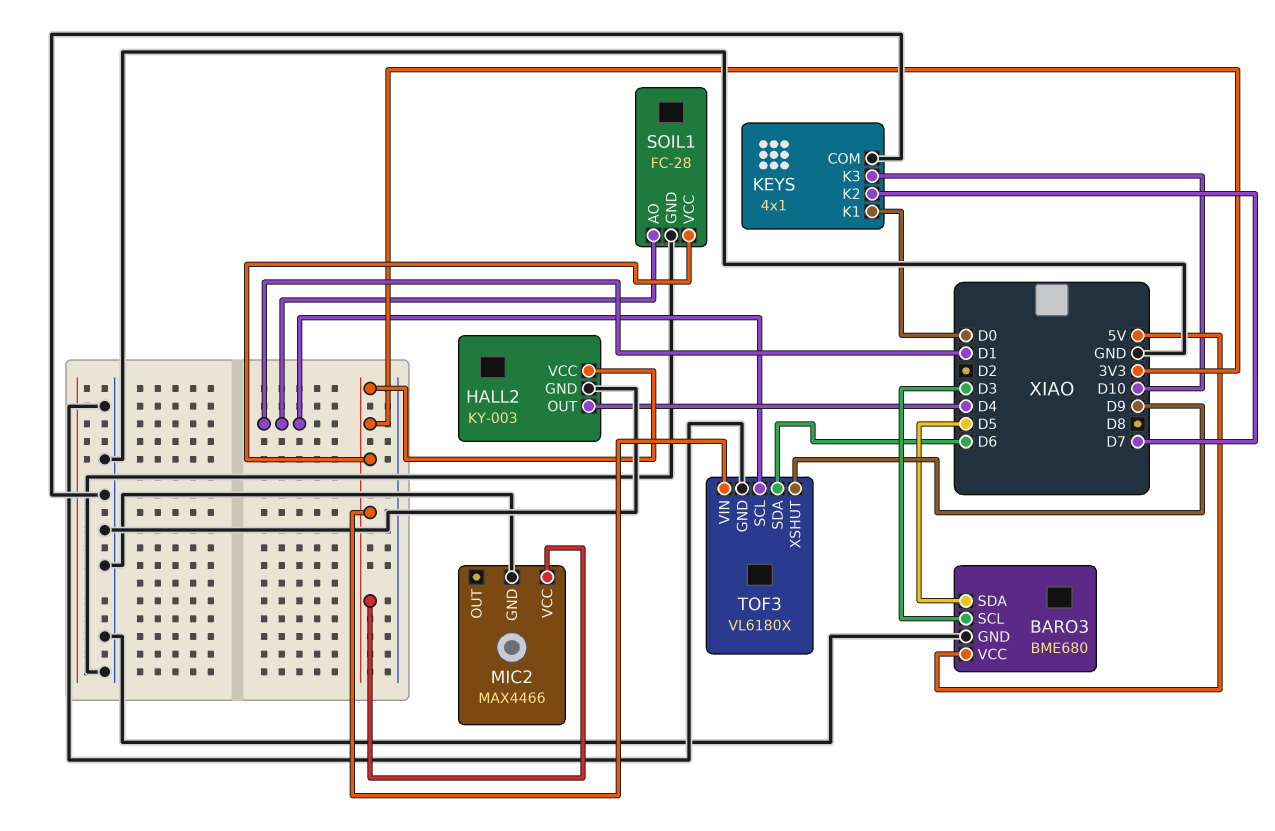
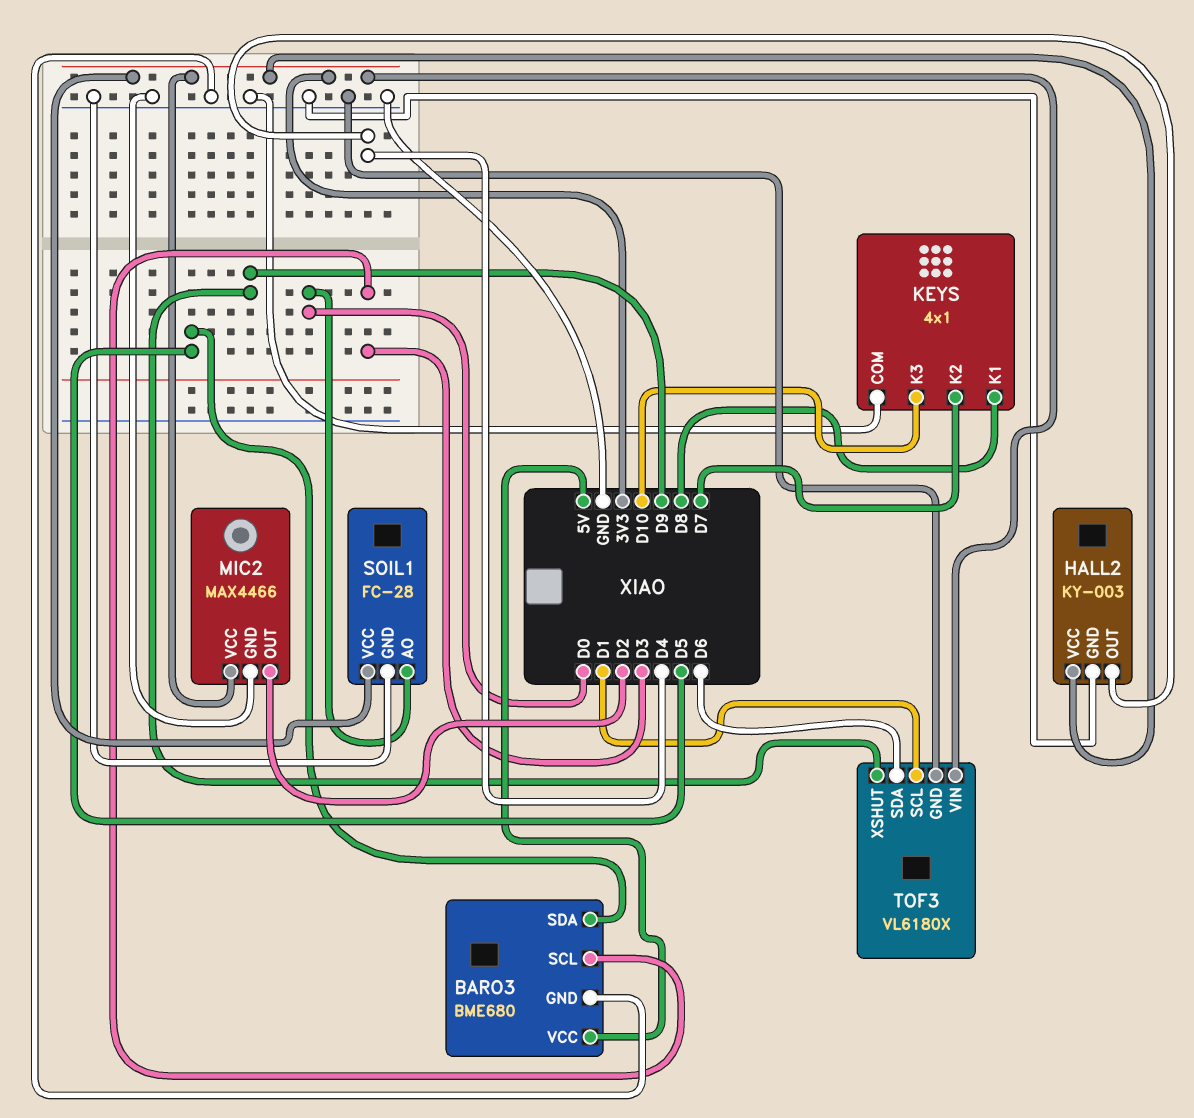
KEYS pin K1: D0 -> D8
MIC2 pin OUT: none -> D2
SOIL1 pin AO: D1 -> D0

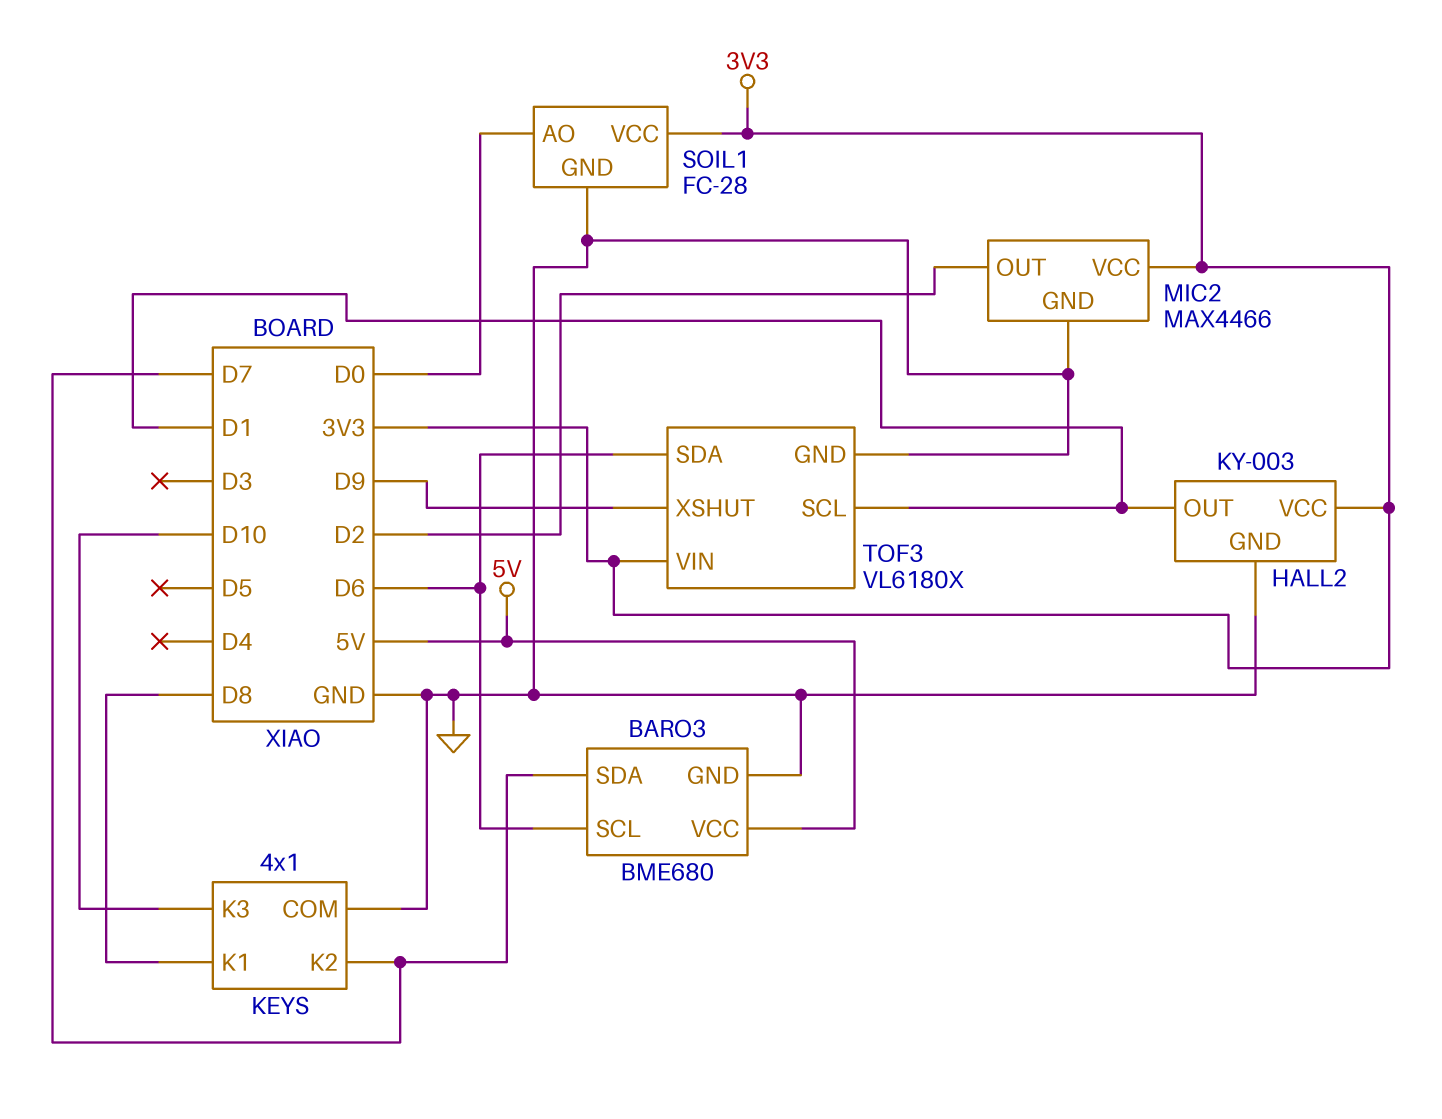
BARO3 pin SCL: D3 -> D6
BARO3 pin SDA: D5 -> D7
HALL2 pin OUT: D4 -> D1

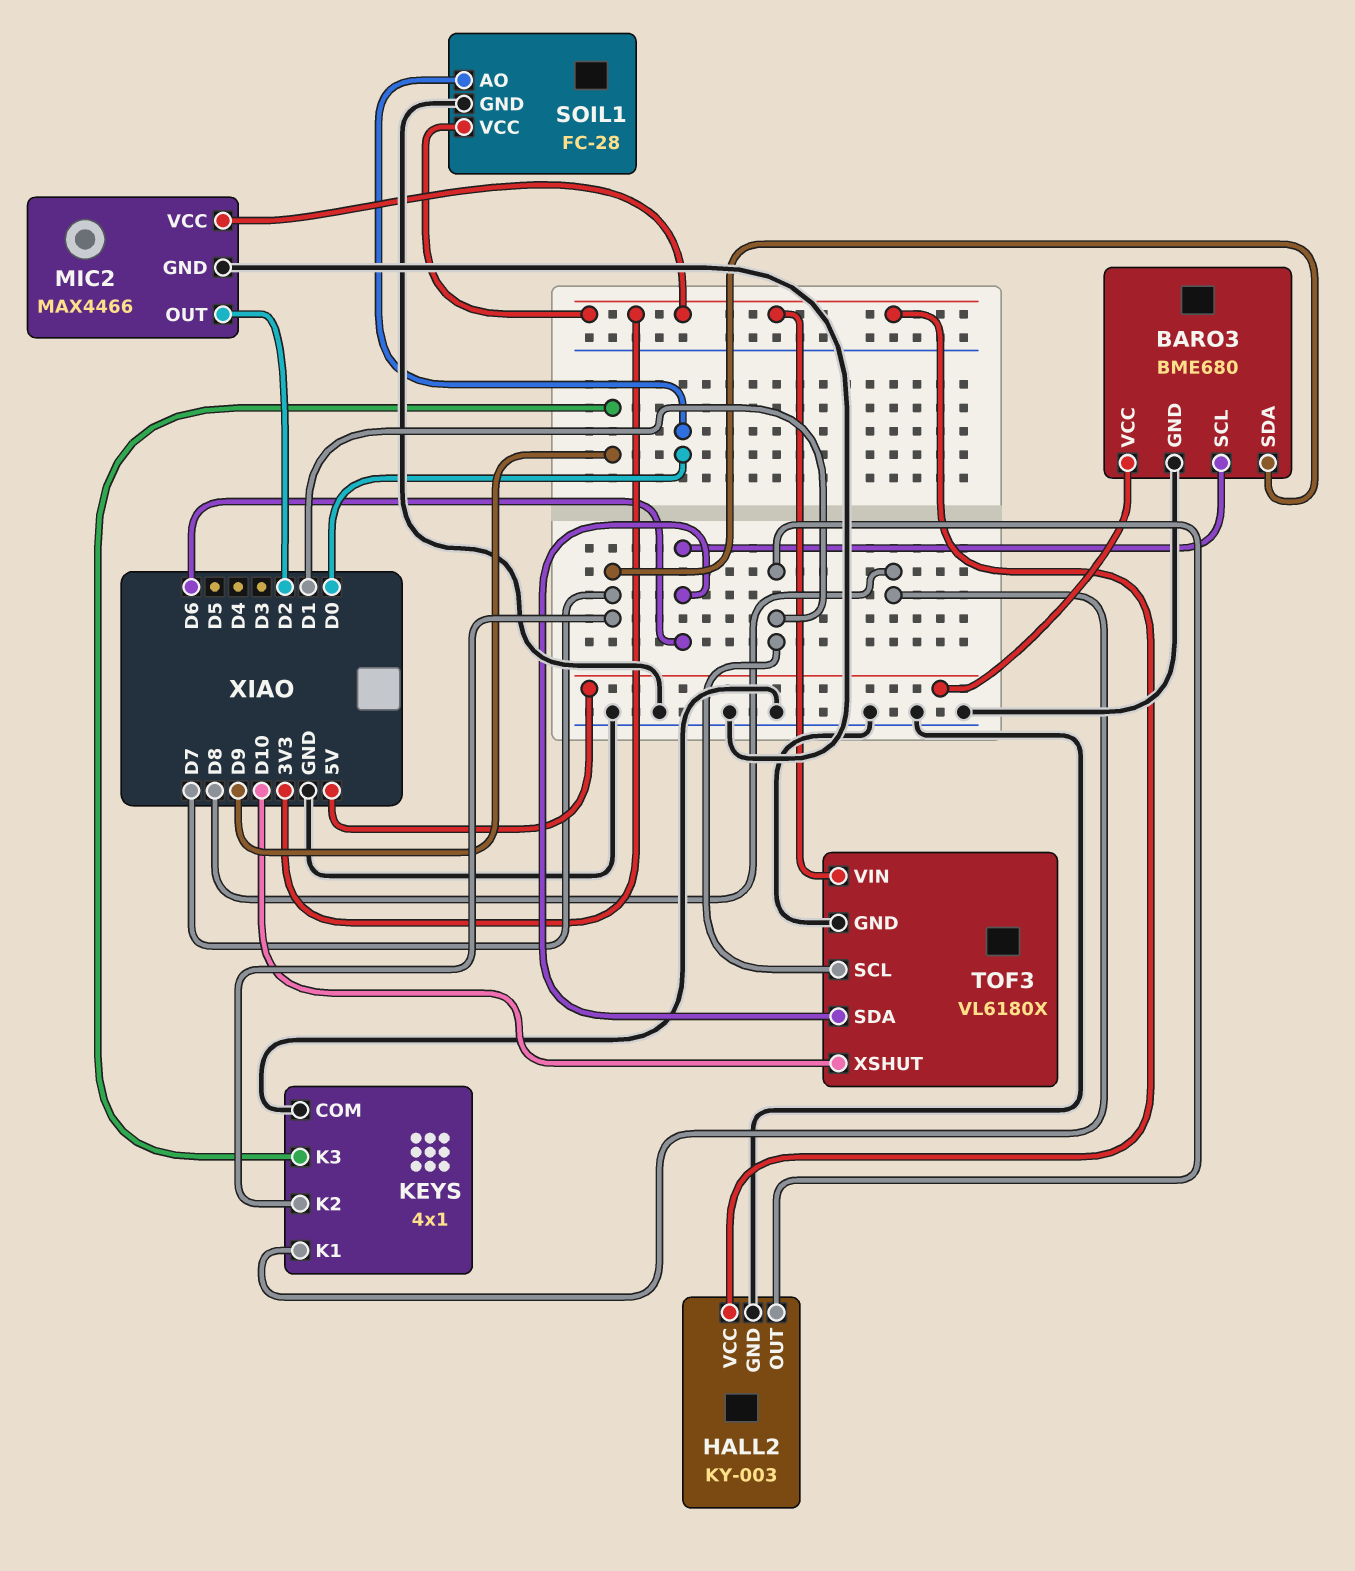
KEYS pin K3: D10 -> D9
TOF3 pin XSHUT: D9 -> D10

